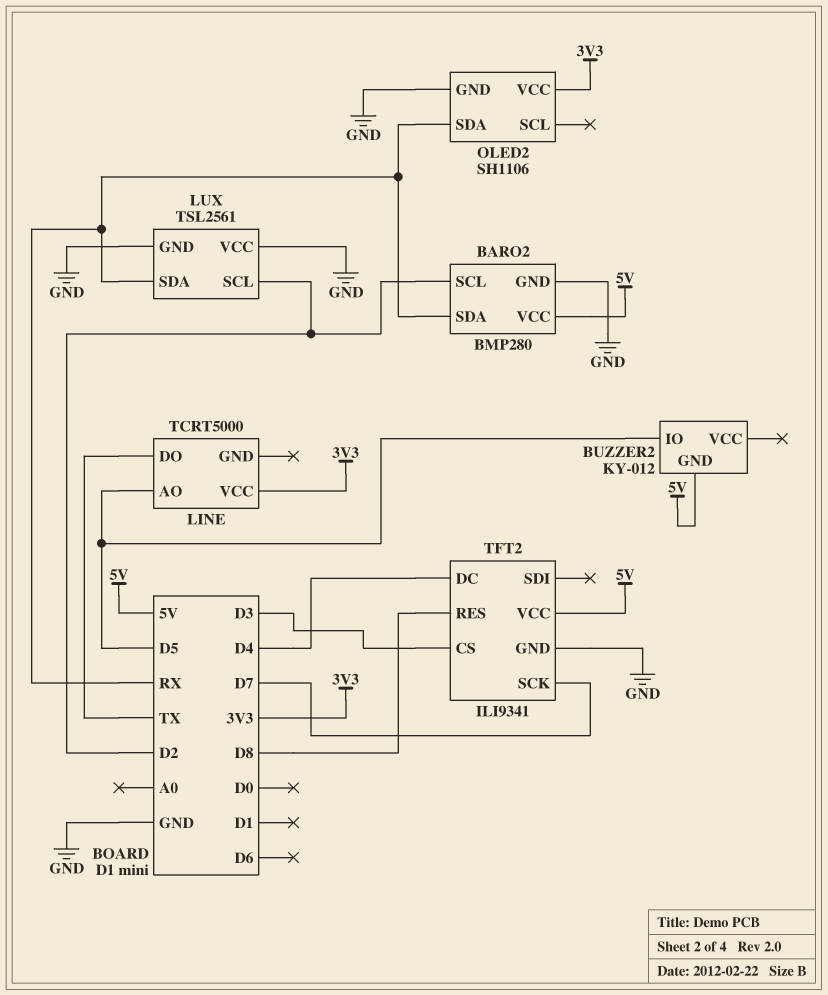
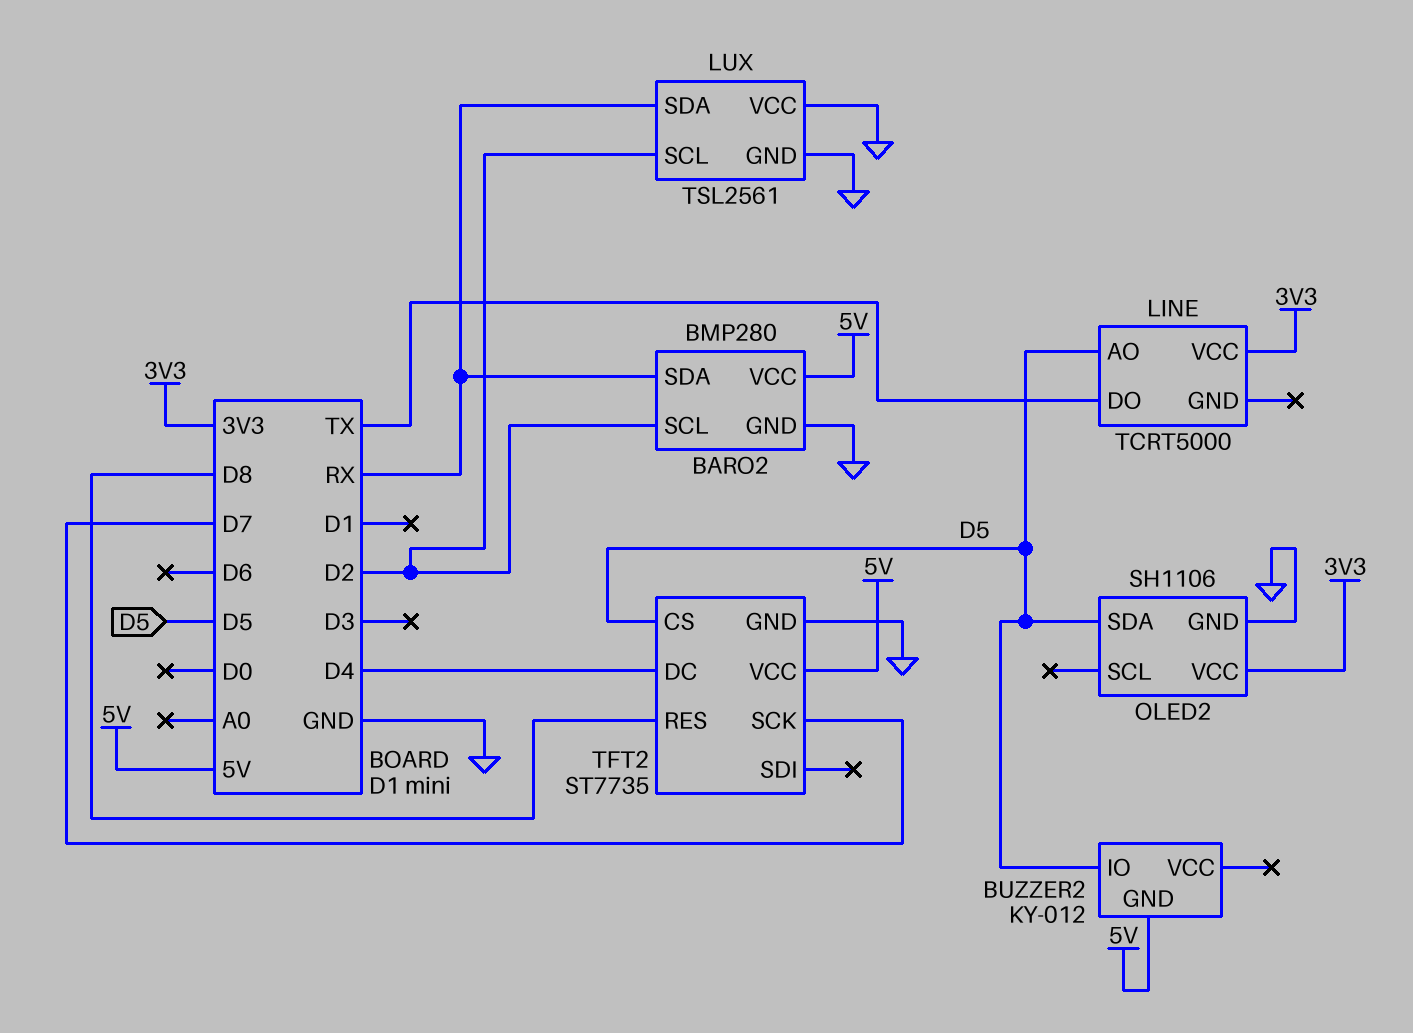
OLED2 pin SDA: RX -> D5
TFT2: ILI9341 -> ST7735
TFT2 pin CS: D3 -> D5

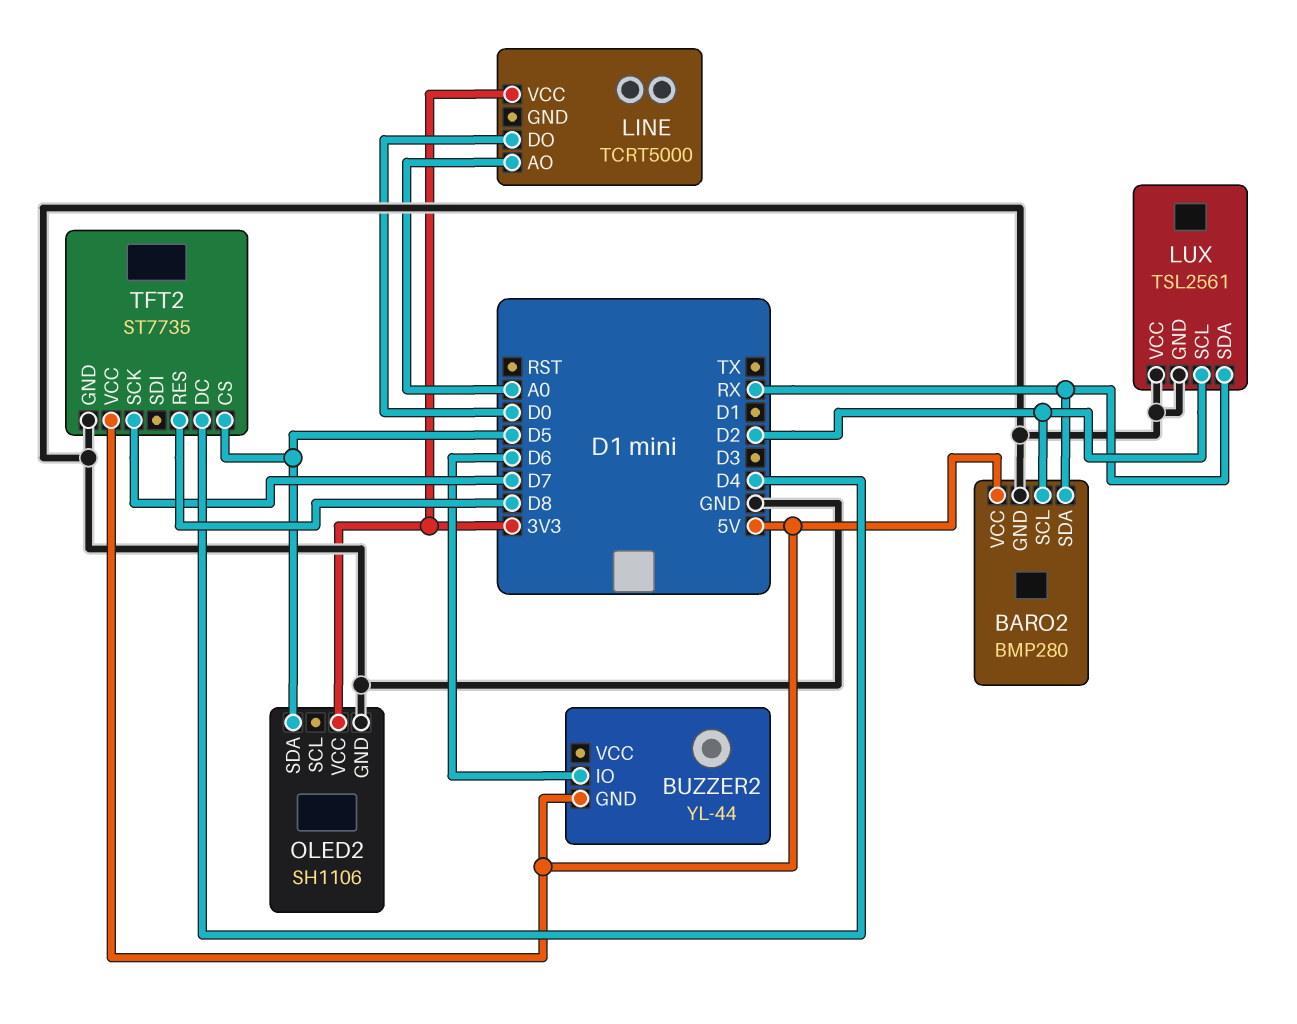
BUZZER2: KY-012 -> YL-44
BUZZER2 pin IO: D5 -> D6
LINE pin AO: D5 -> A0
LINE pin DO: TX -> D0

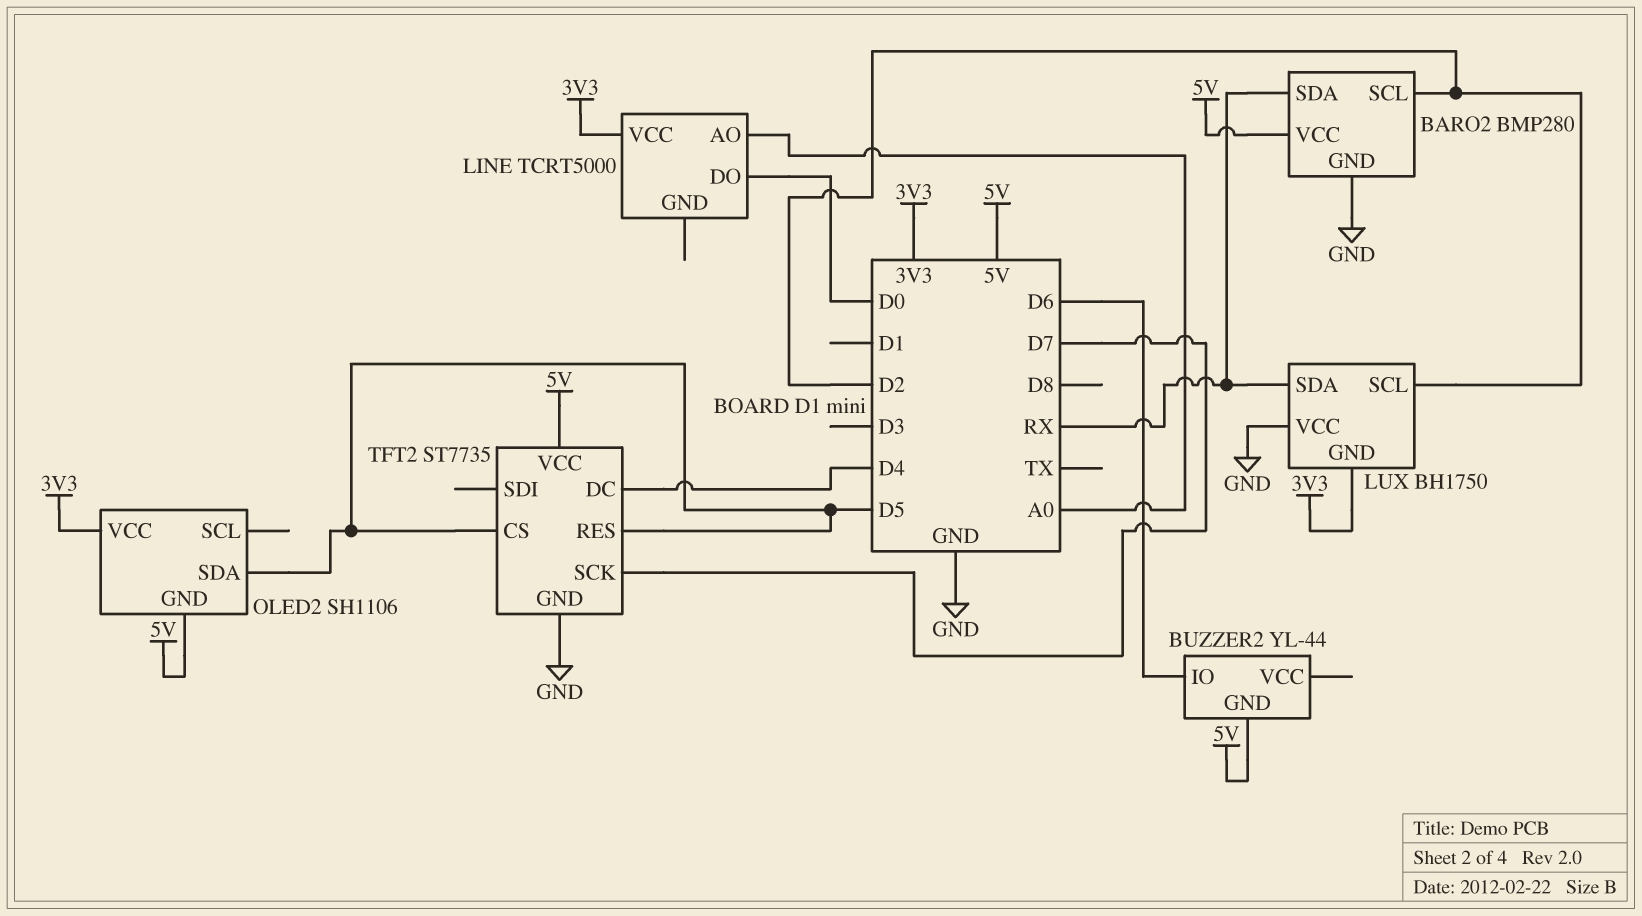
LUX: TSL2561 -> BH1750
LUX pin GND: GND -> 3V3
OLED2 pin GND: GND -> 5V
TFT2 pin RES: D8 -> D5

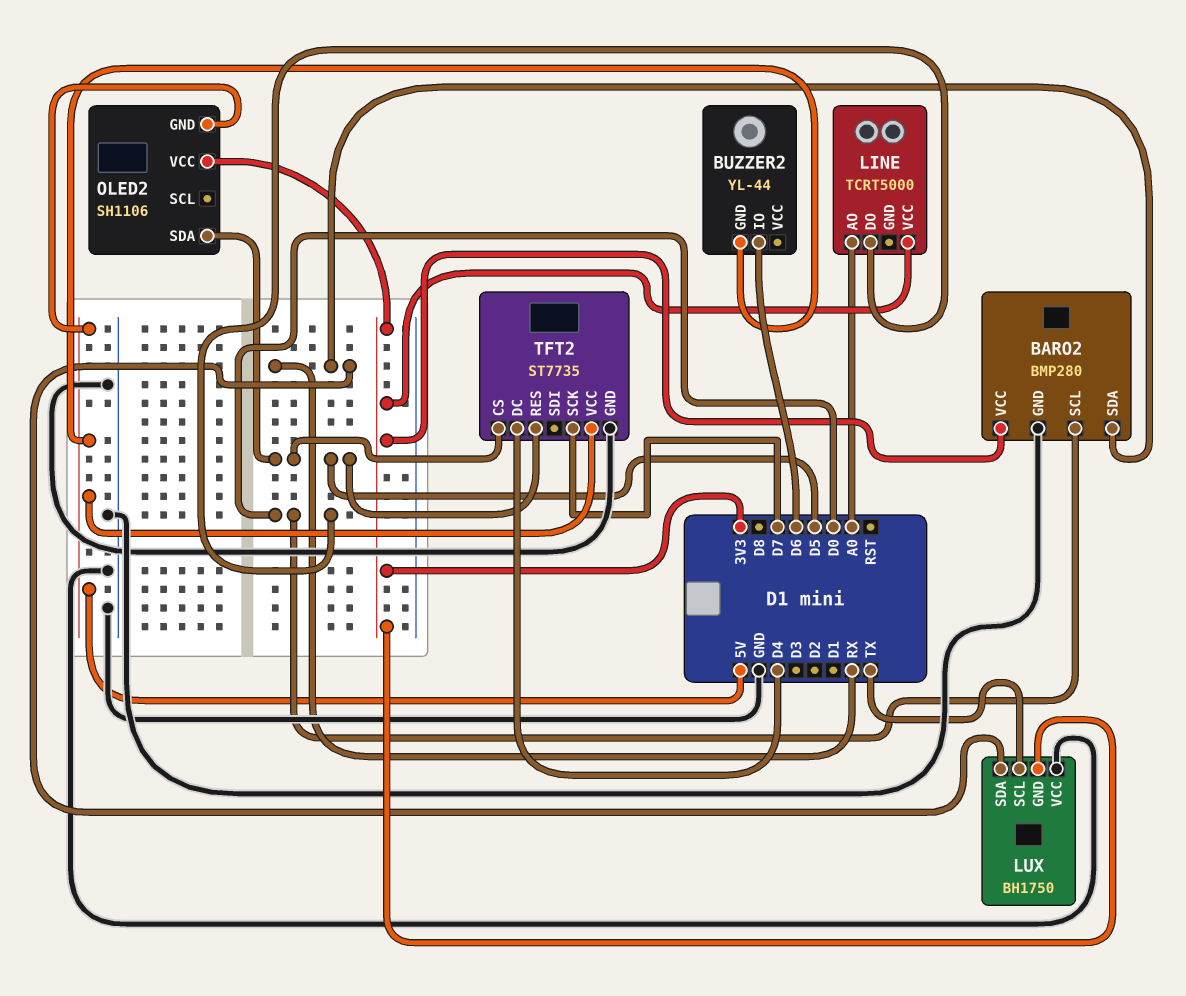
BARO2 pin SCL: D2 -> D0
BARO2 pin VCC: 5V -> 3V3
LUX pin SCL: D2 -> TX

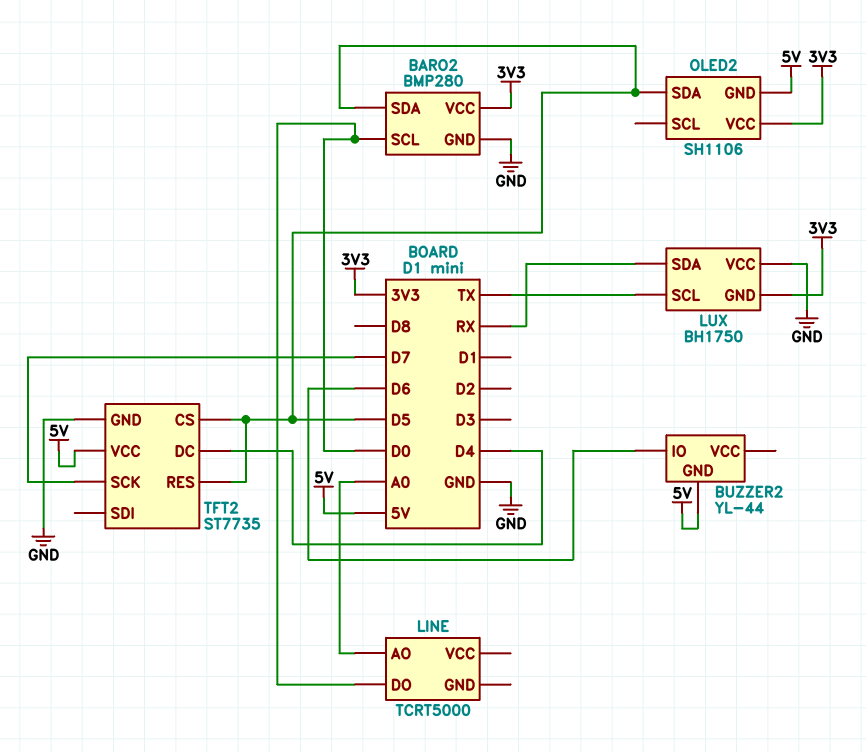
BARO2 pin SDA: RX -> D5
LINE pin VCC: 3V3 -> none

